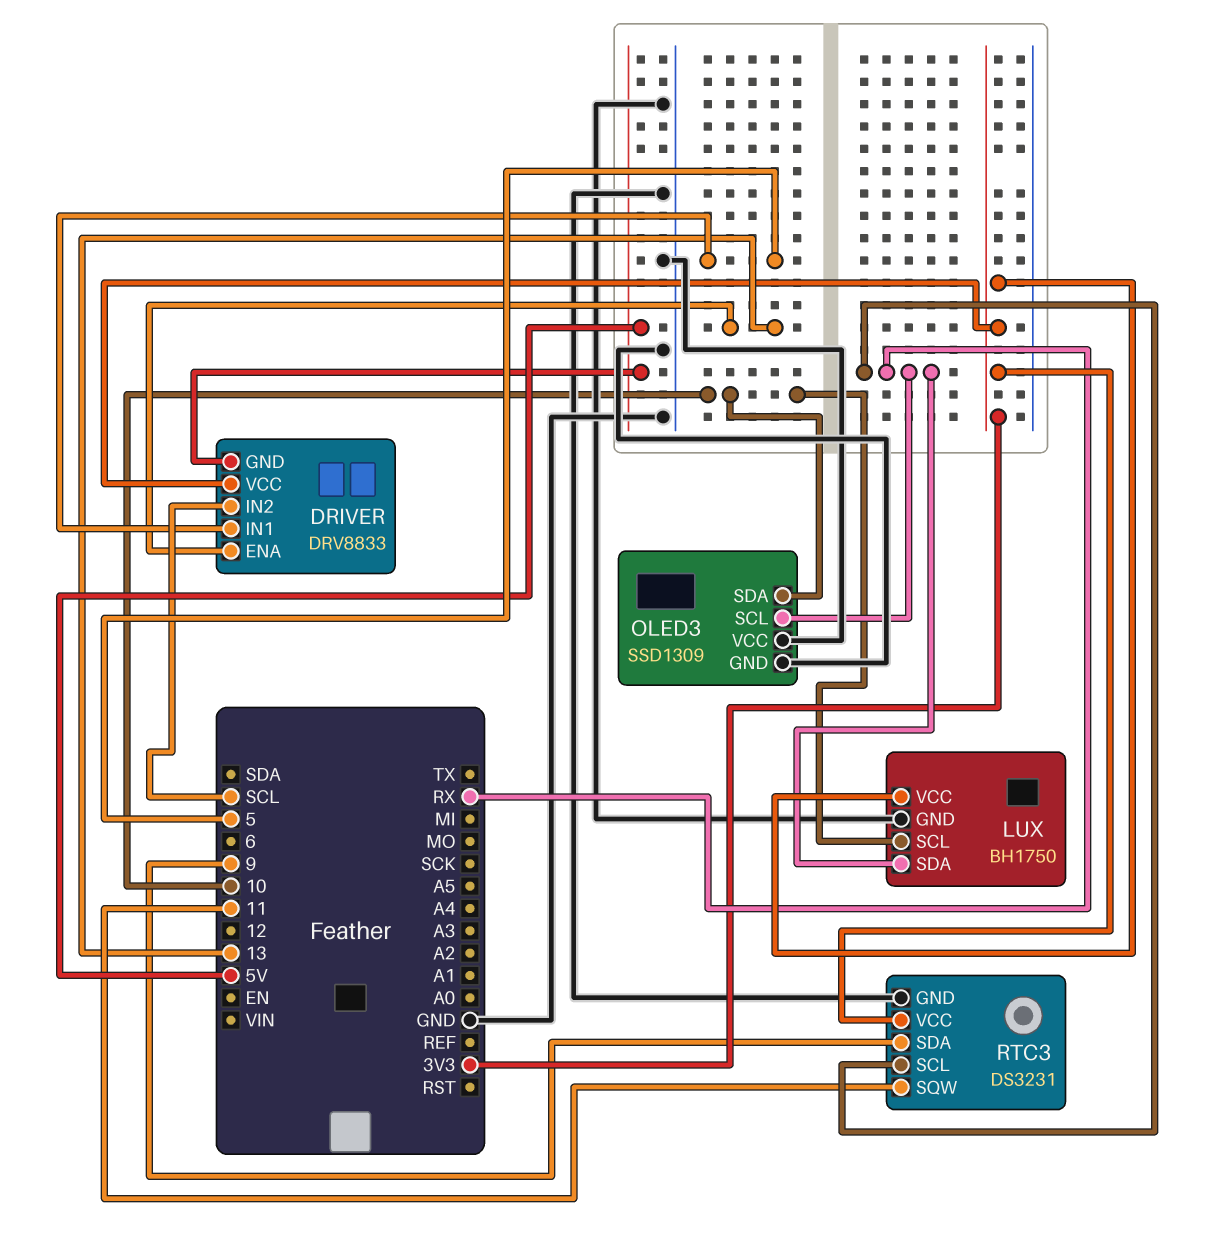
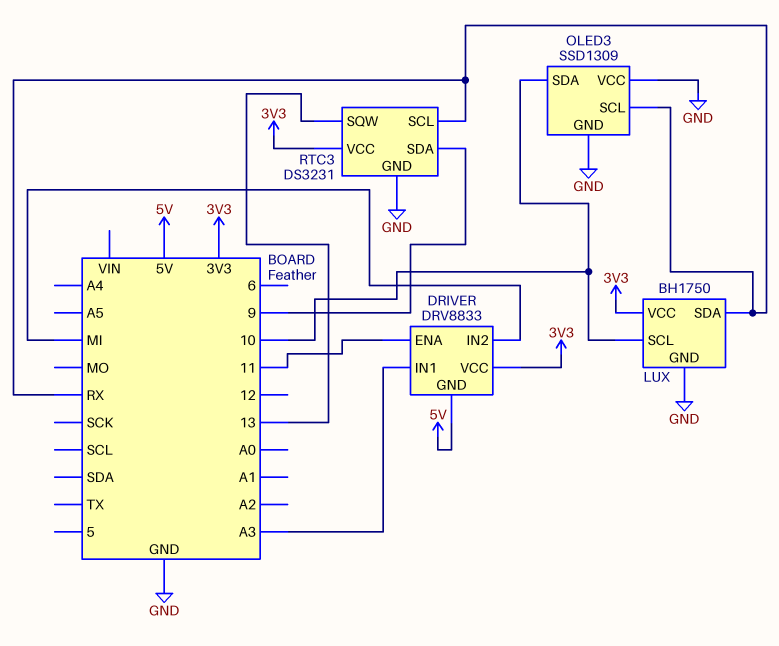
DRIVER pin ENA: 13 -> 11
DRIVER pin IN1: 5 -> A3
DRIVER pin IN2: SCL -> MI
RTC3 pin SQW: 11 -> 13

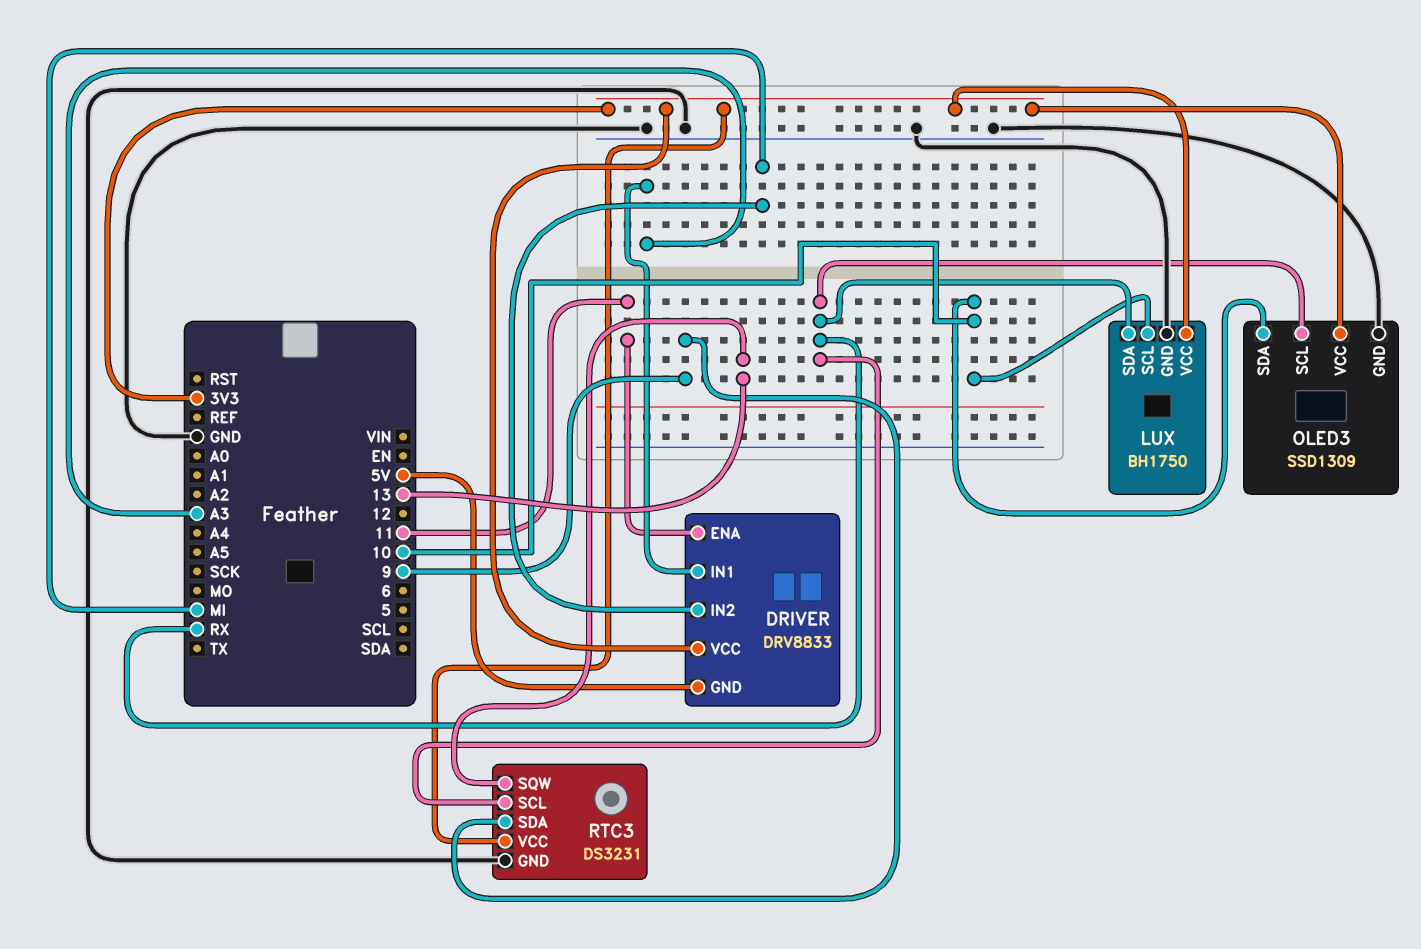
OLED3 pin VCC: GND -> 3V3

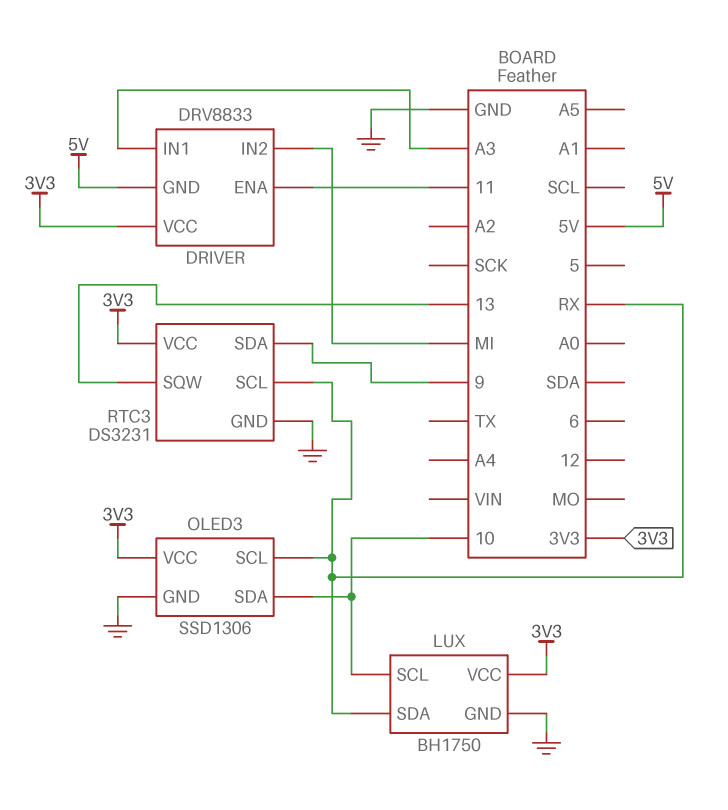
OLED3: SSD1309 -> SSD1306

